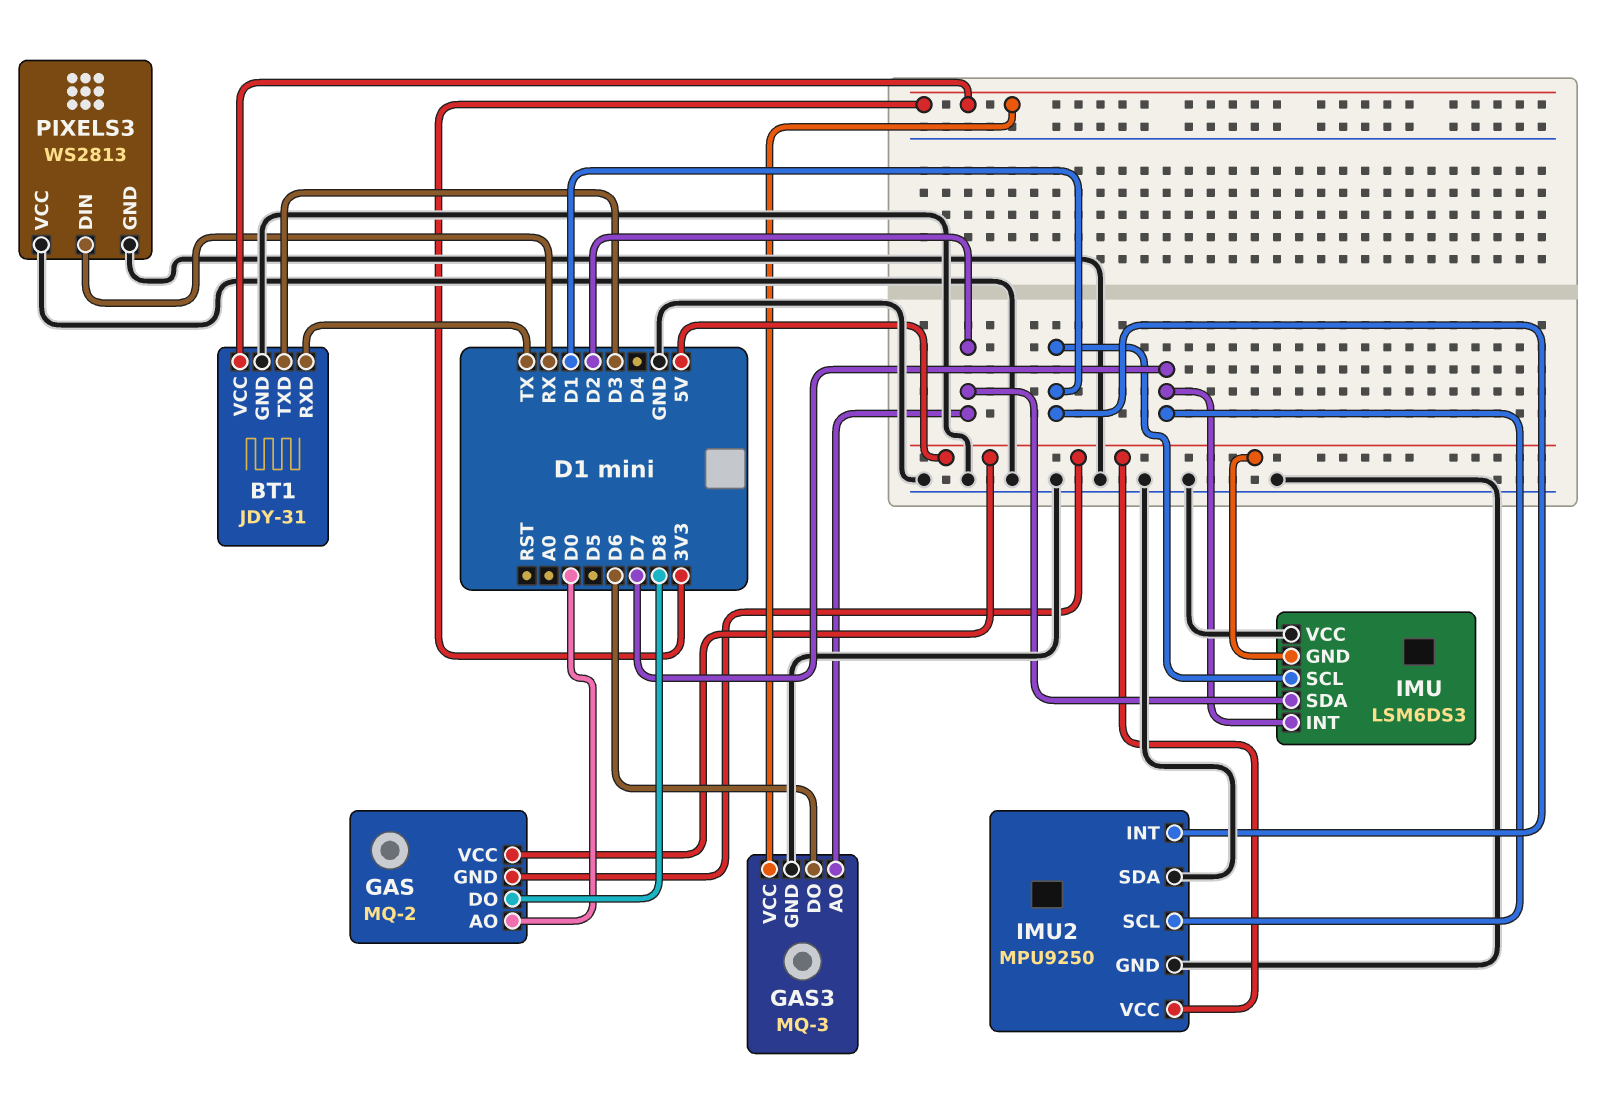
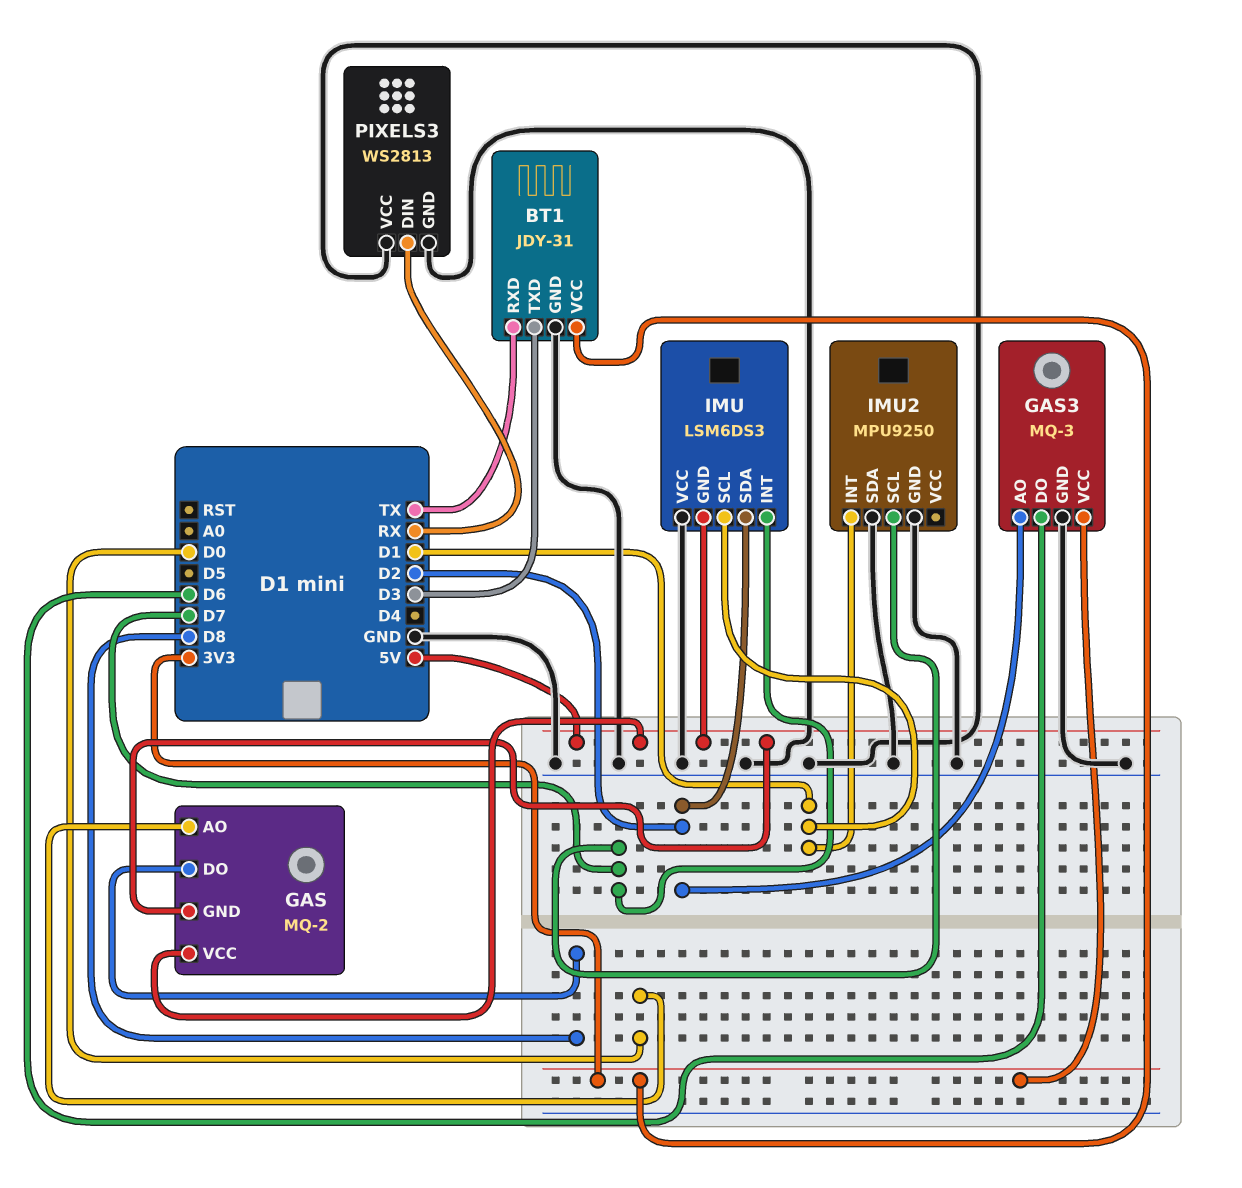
IMU2 pin VCC: 5V -> none

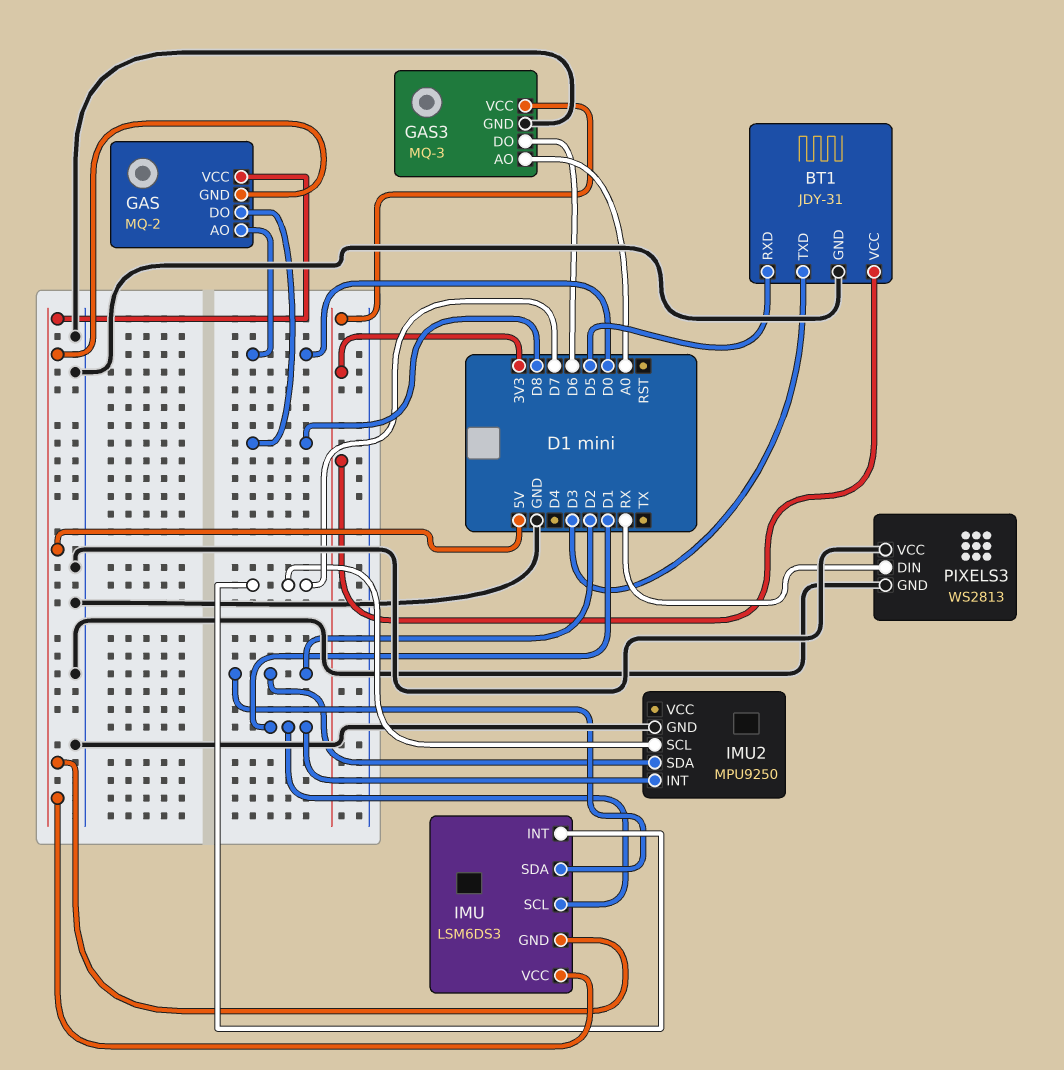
BT1 pin RXD: TX -> D5
GAS3 pin AO: D2 -> A0
IMU pin VCC: GND -> 5V
IMU2 pin SDA: GND -> D2

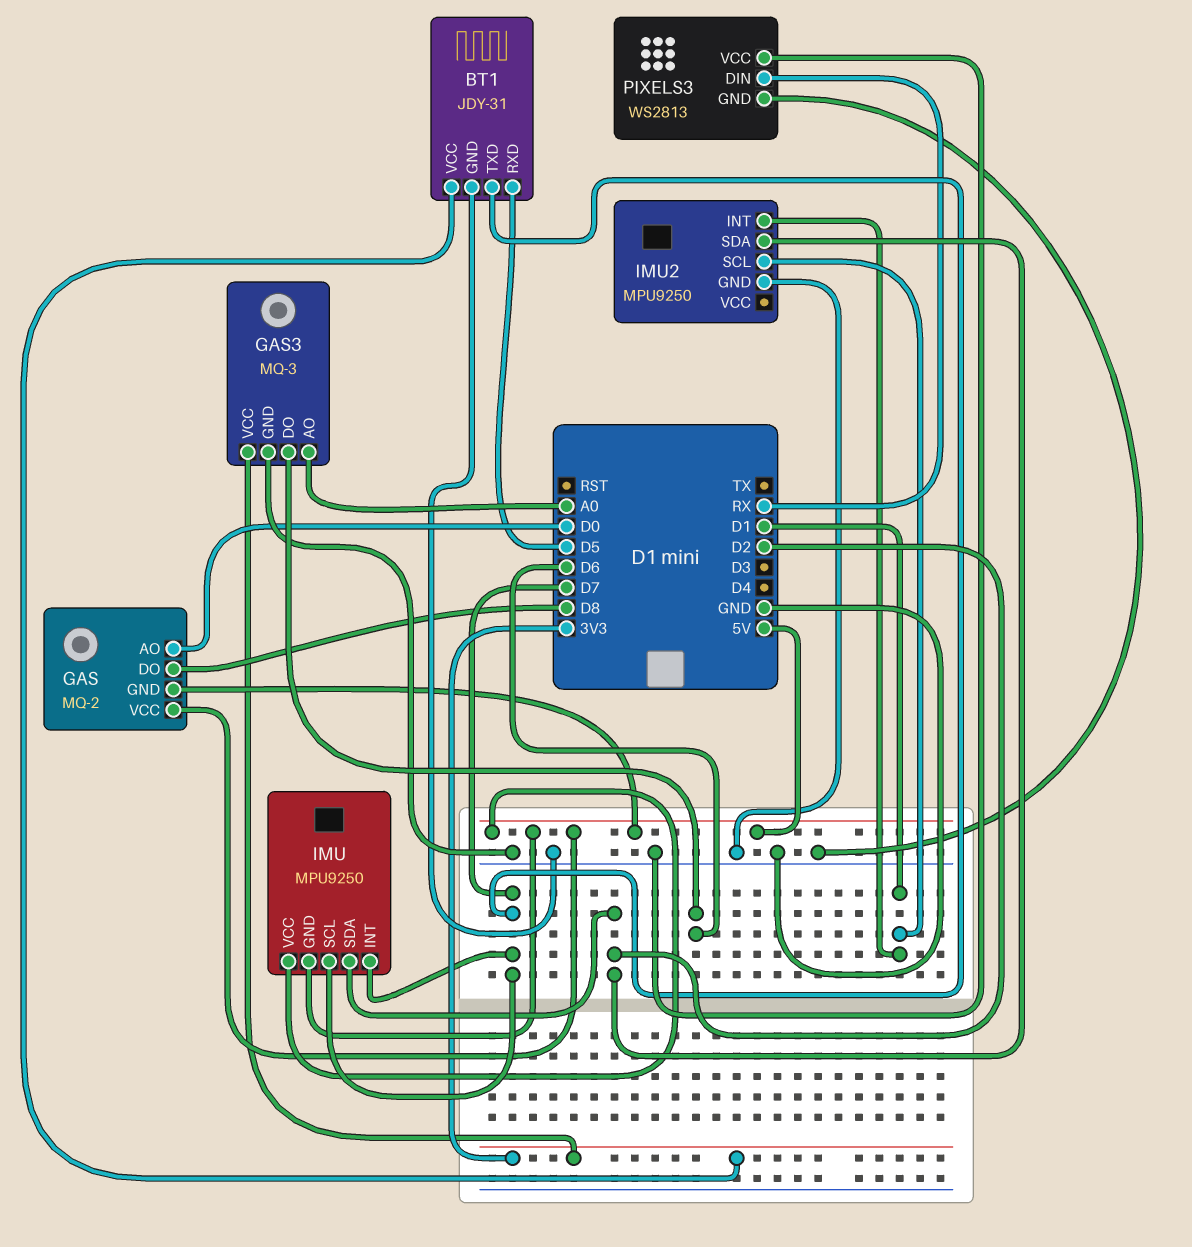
BT1 pin TXD: D3 -> D7
IMU: LSM6DS3 -> MPU9250
IMU pin SCL: D1 -> D7
IMU2 pin SCL: D7 -> D1

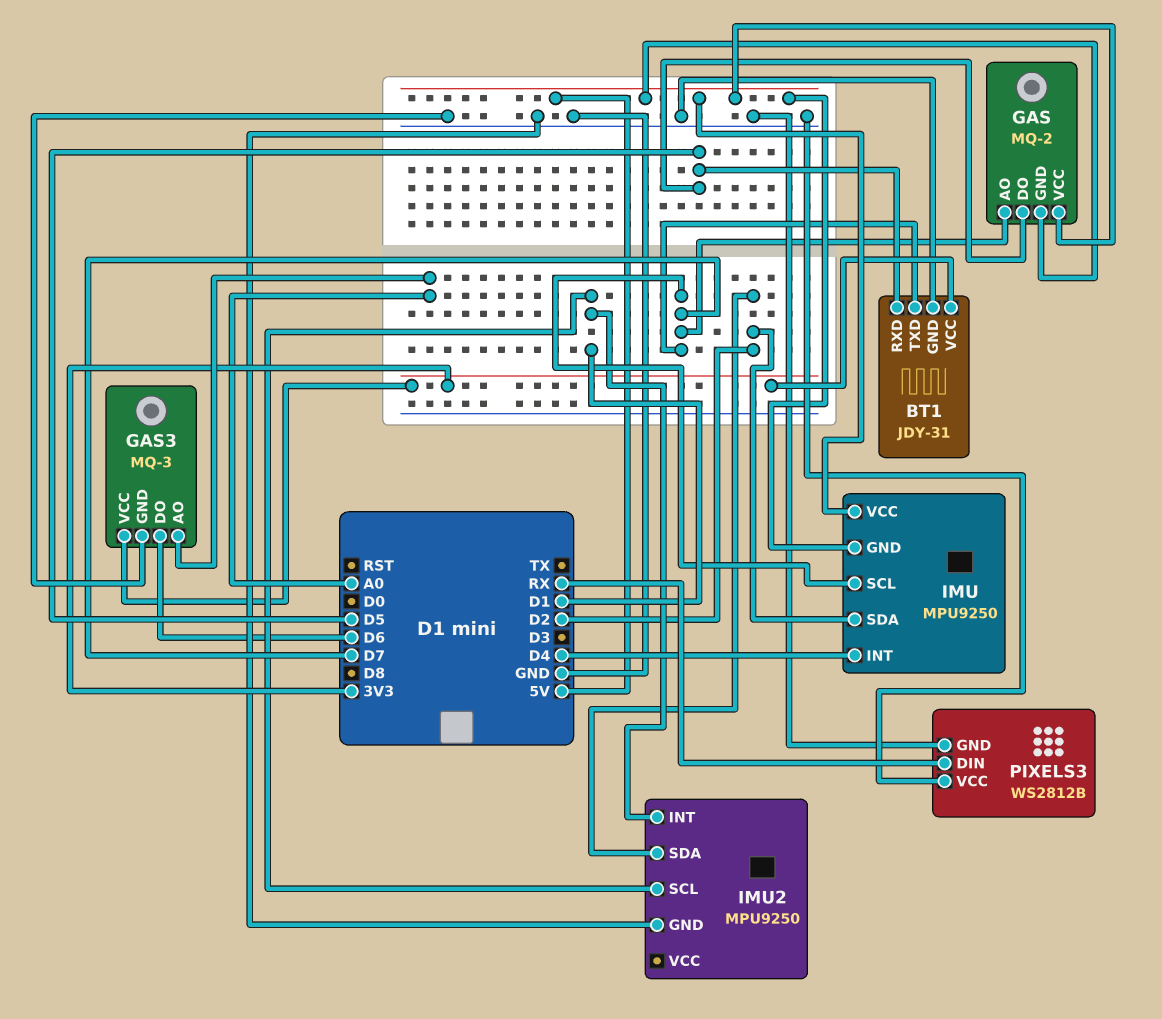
GAS pin AO: D0 -> D7
GAS pin DO: D8 -> D5
IMU pin INT: D7 -> D4
PIXELS3: WS2813 -> WS2812B

